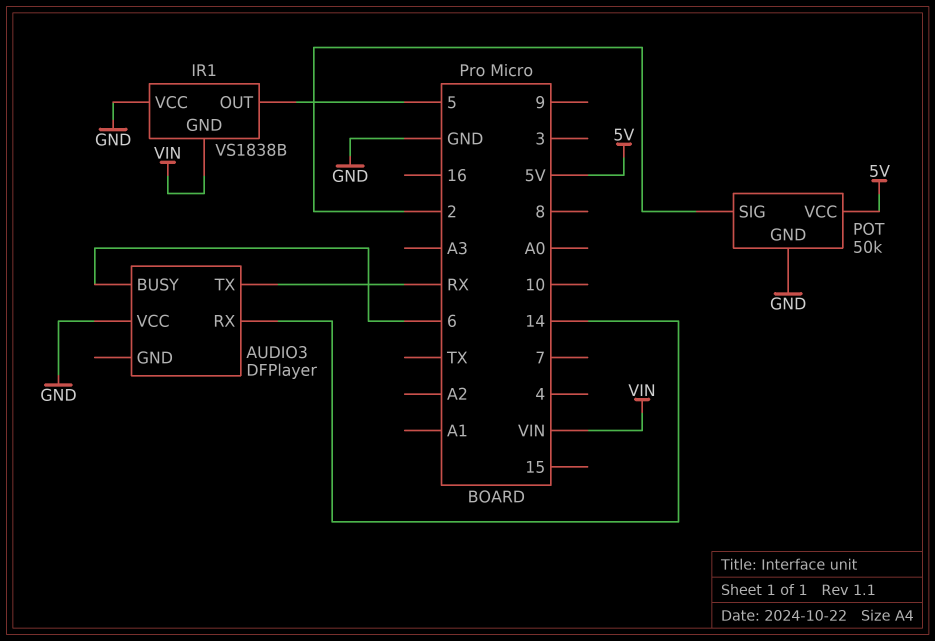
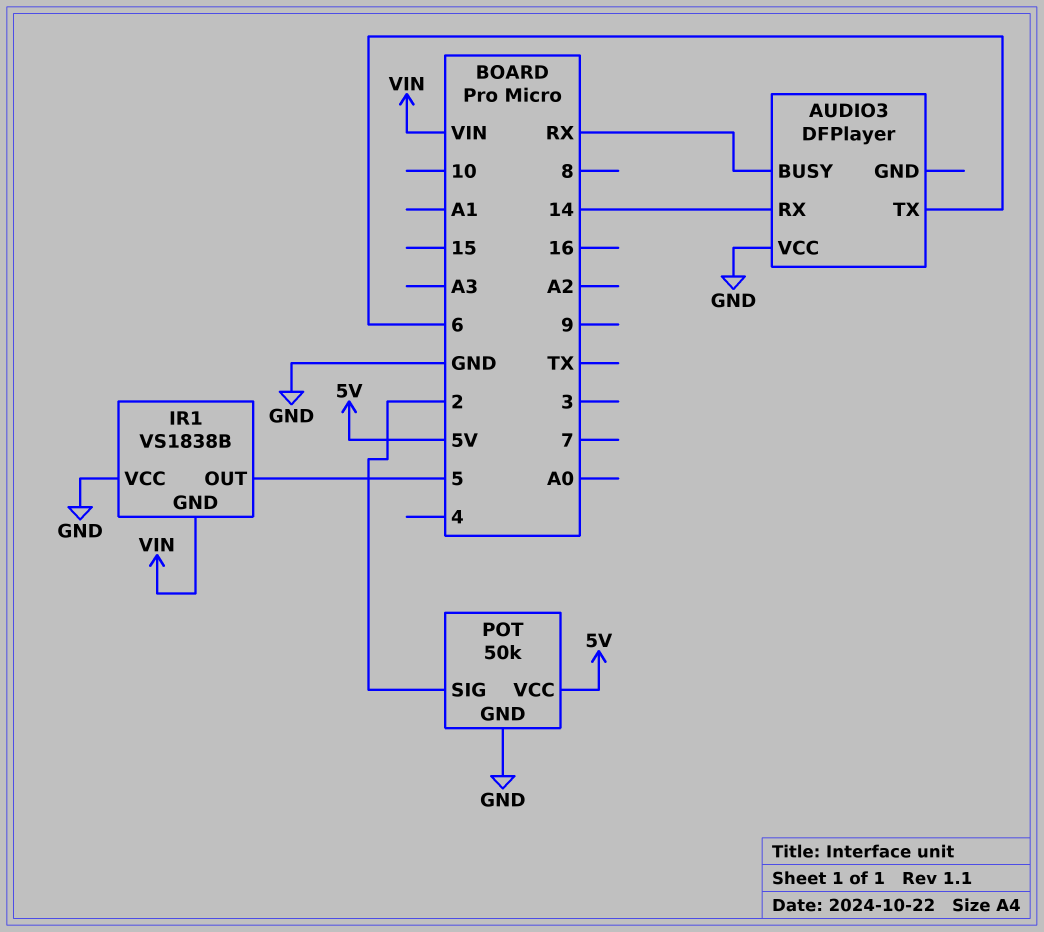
AUDIO3 pin BUSY: 6 -> RX
AUDIO3 pin TX: RX -> 6

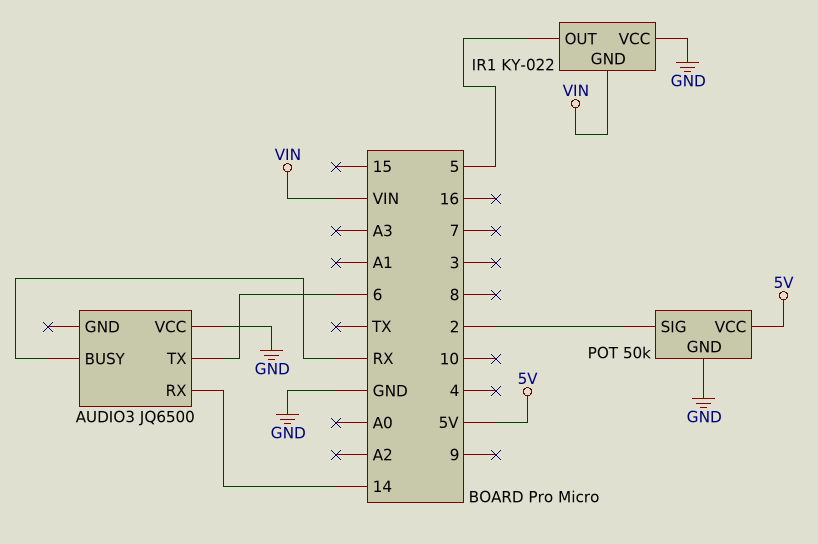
AUDIO3: DFPlayer -> JQ6500
IR1: VS1838B -> KY-022

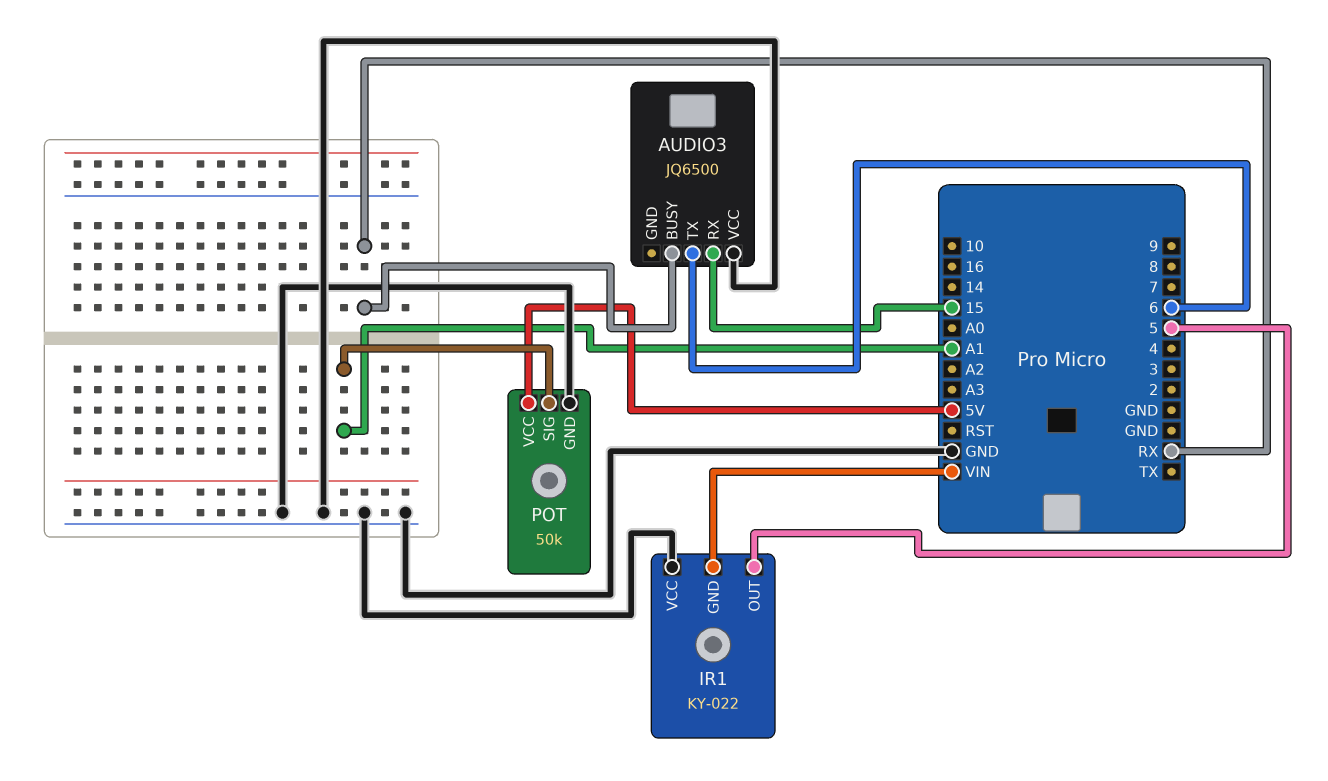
AUDIO3 pin RX: 14 -> 15
POT pin SIG: 2 -> A1

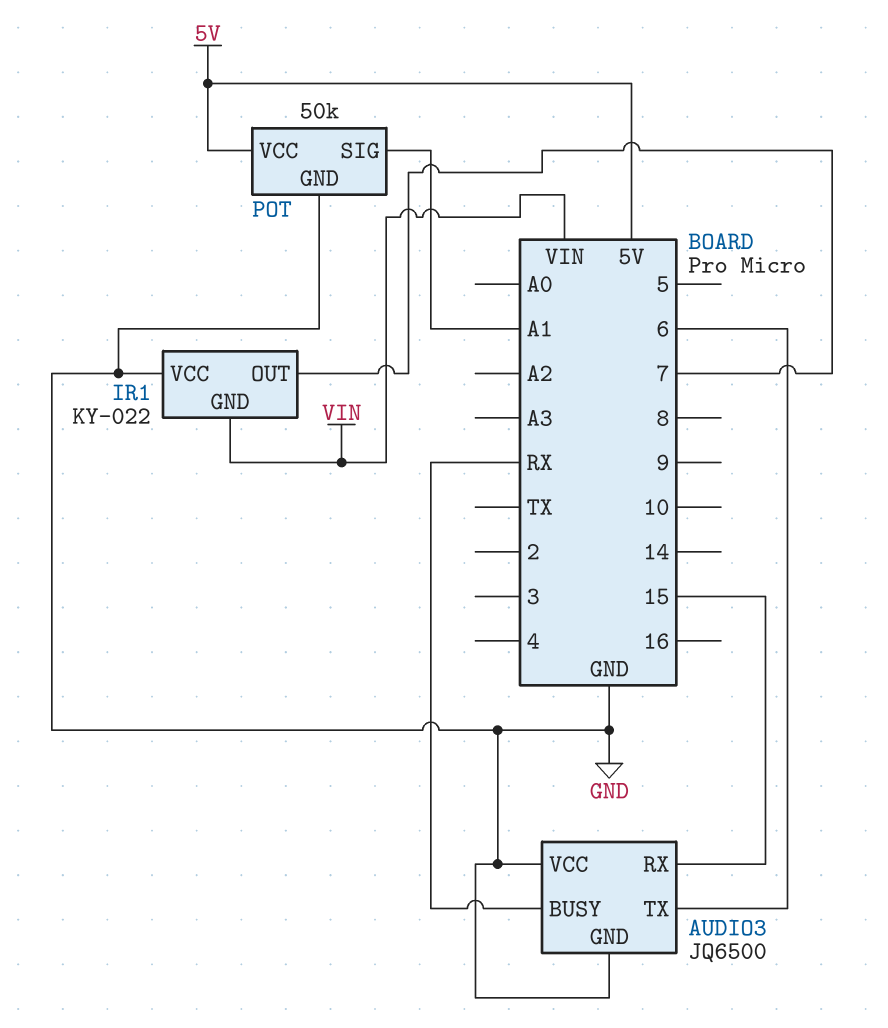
AUDIO3 pin GND: none -> GND
IR1 pin OUT: 5 -> 7

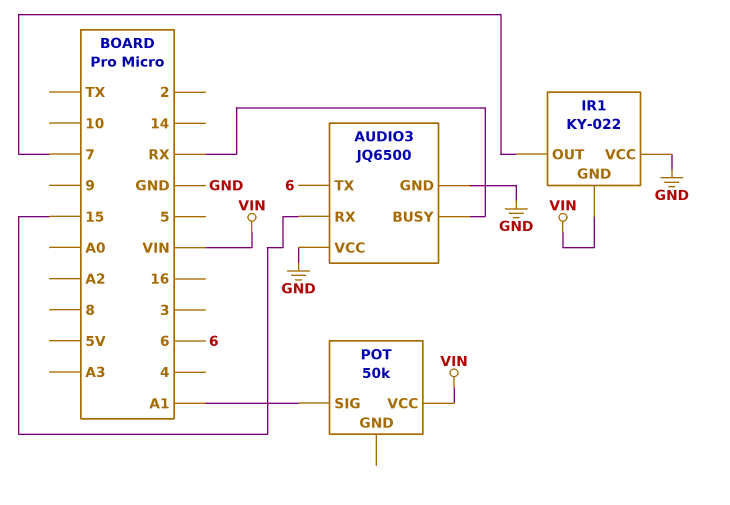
POT pin GND: GND -> none
POT pin VCC: 5V -> VIN

